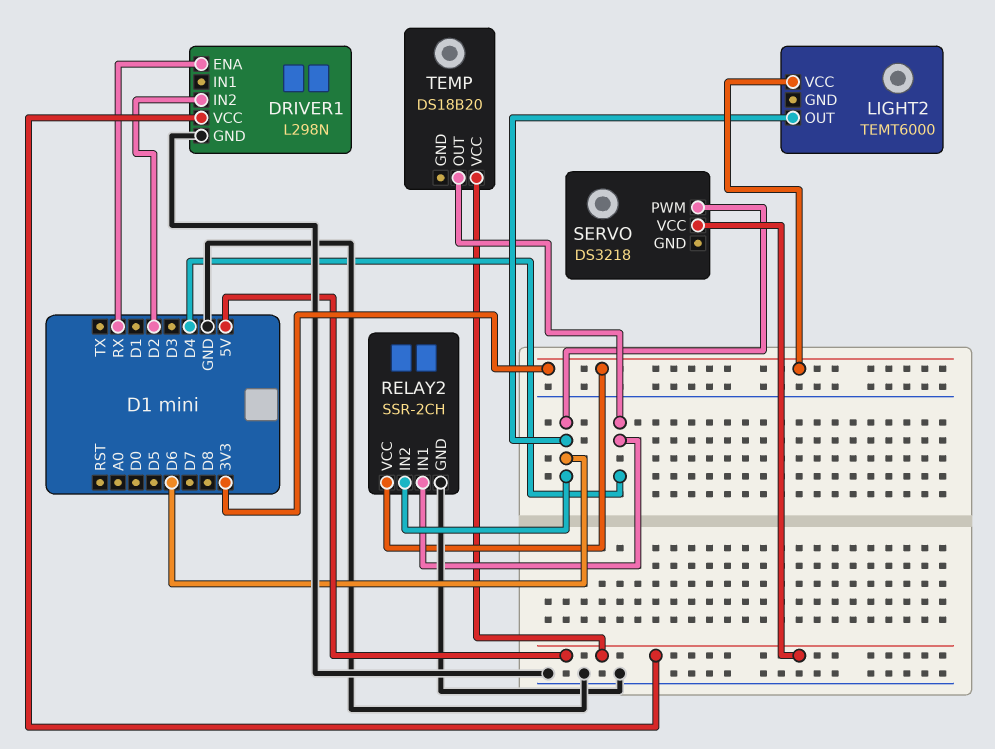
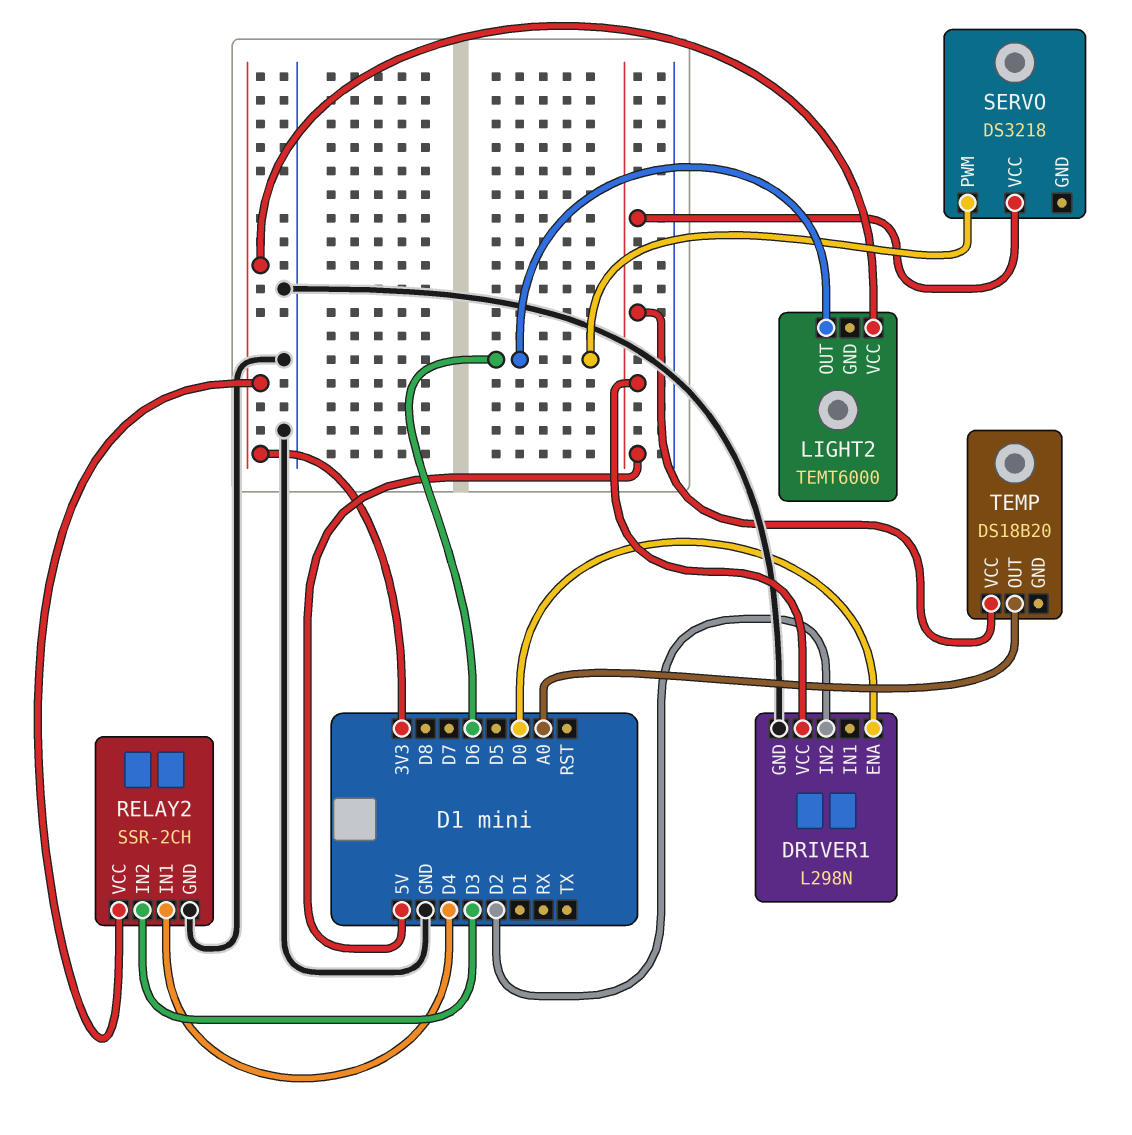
DRIVER1 pin ENA: RX -> D0
RELAY2 pin IN2: D6 -> D3
TEMP pin OUT: D4 -> A0

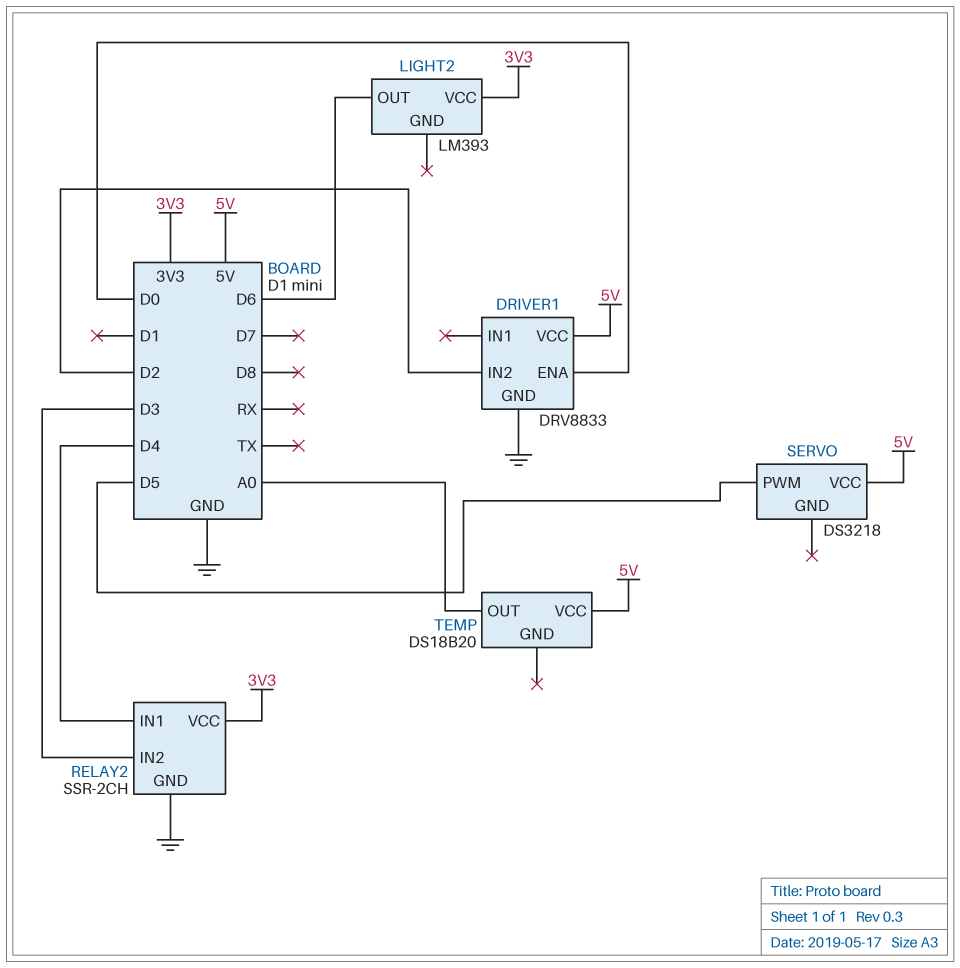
DRIVER1: L298N -> DRV8833
LIGHT2: TEMT6000 -> LM393
SERVO pin PWM: D6 -> D5

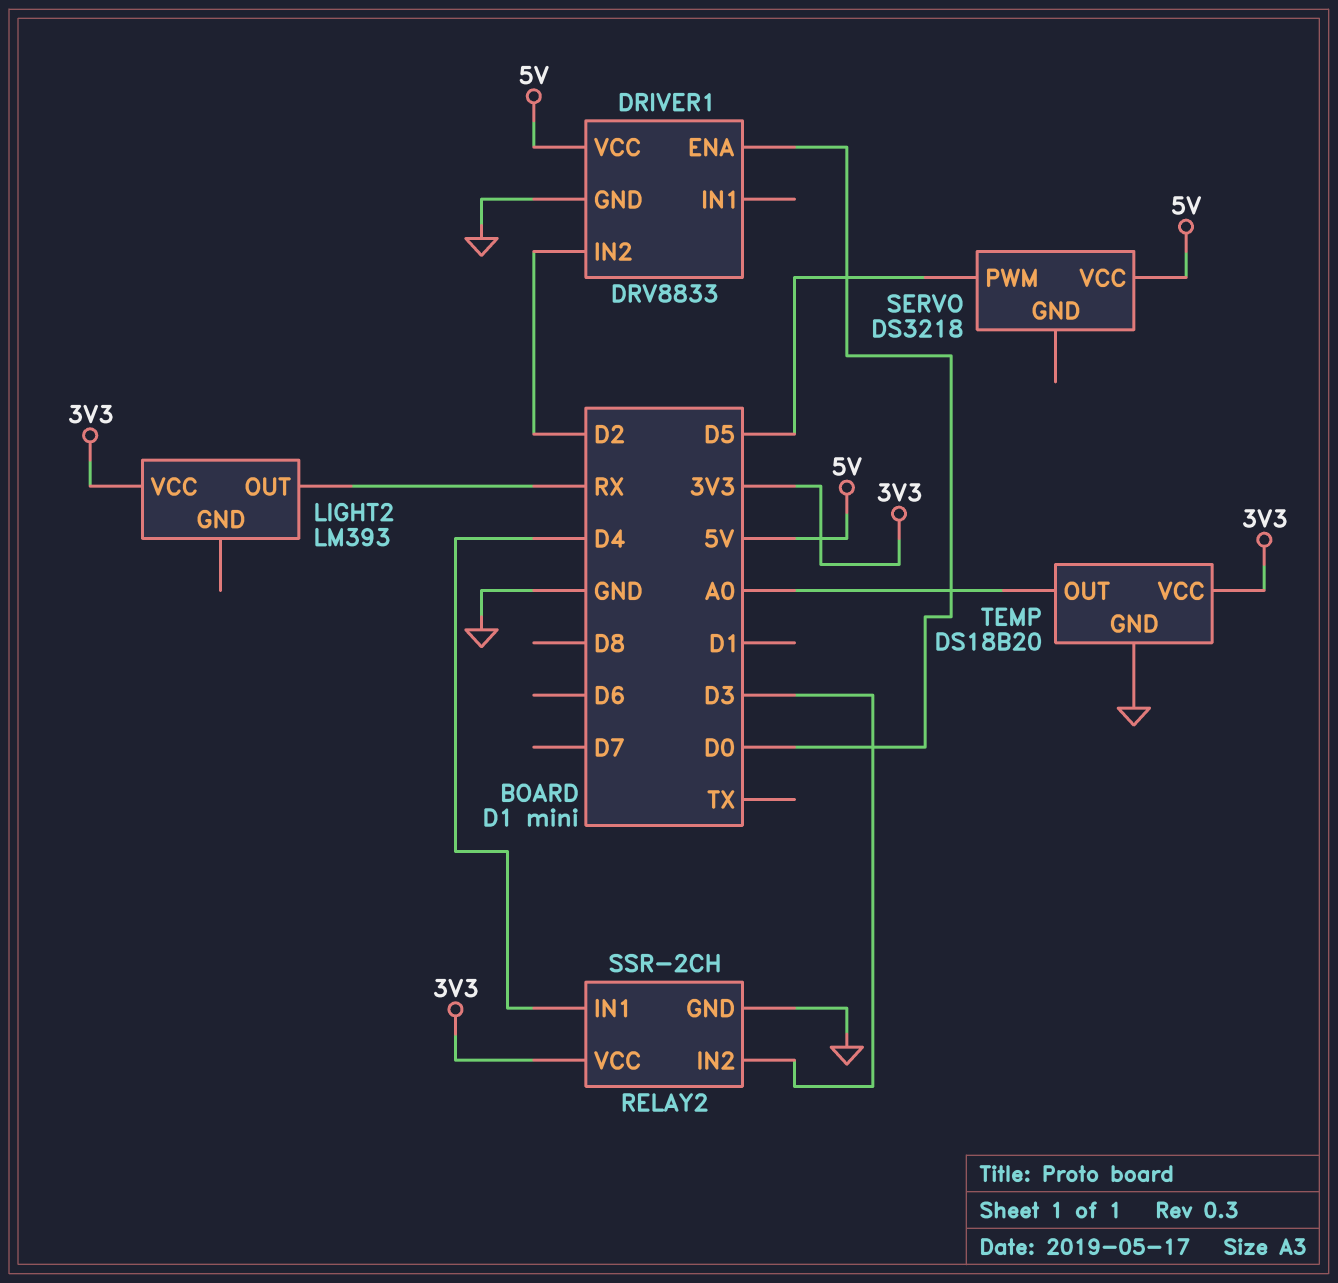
LIGHT2 pin OUT: D6 -> RX
TEMP pin GND: none -> GND
TEMP pin VCC: 5V -> 3V3

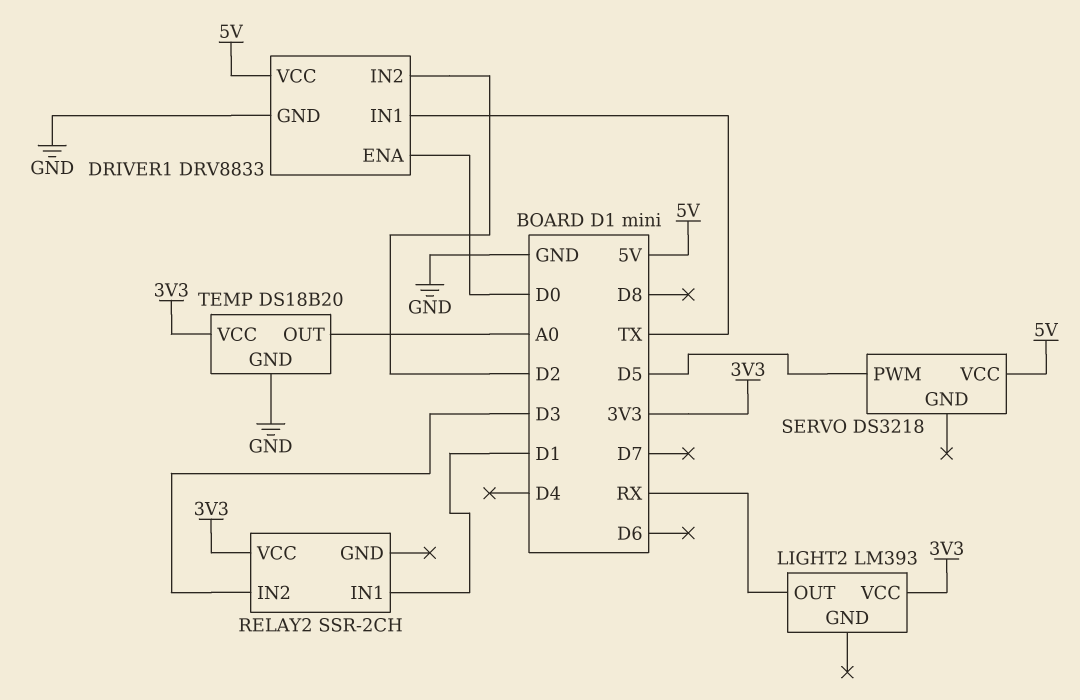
DRIVER1 pin IN1: none -> TX
RELAY2 pin GND: GND -> none
RELAY2 pin IN1: D4 -> D1

